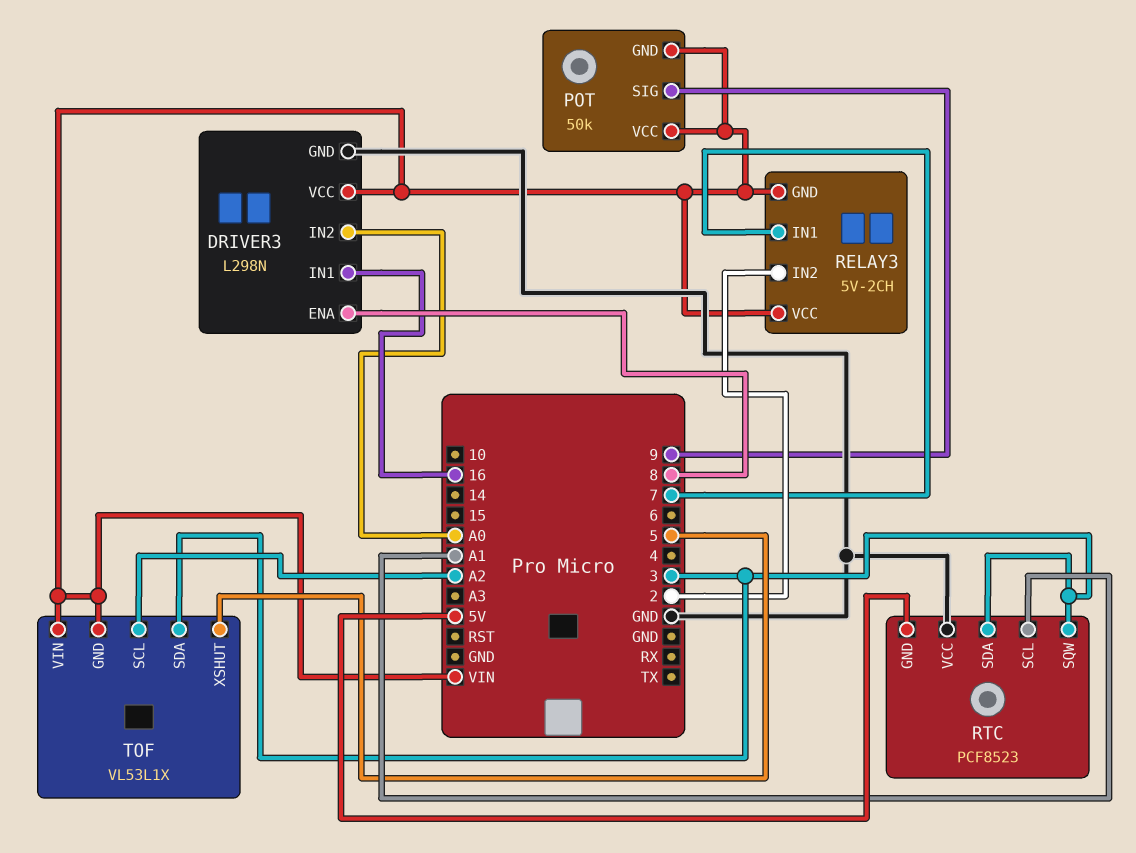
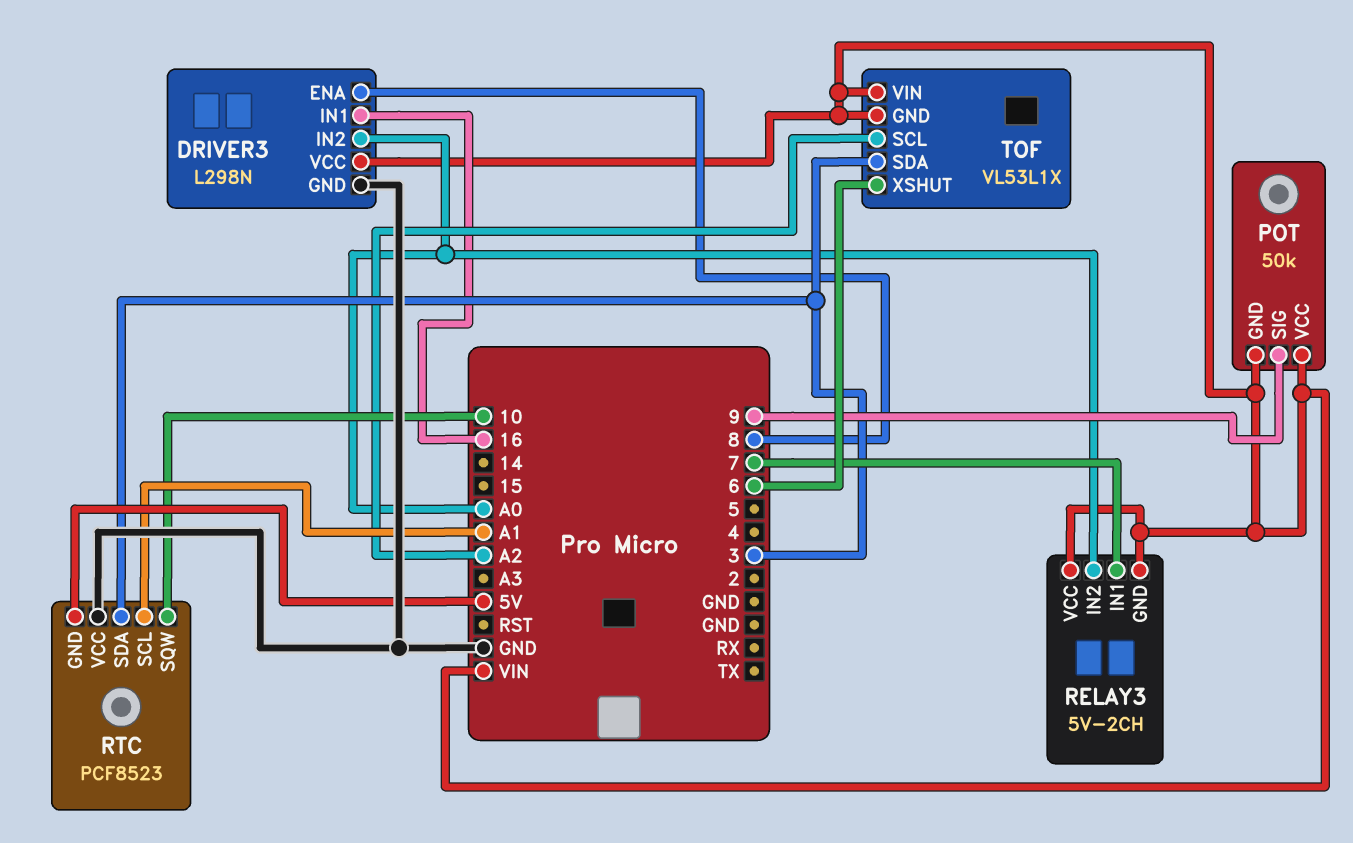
RELAY3 pin IN2: 2 -> A0
RTC pin SQW: 3 -> 10
TOF pin XSHUT: 5 -> 6

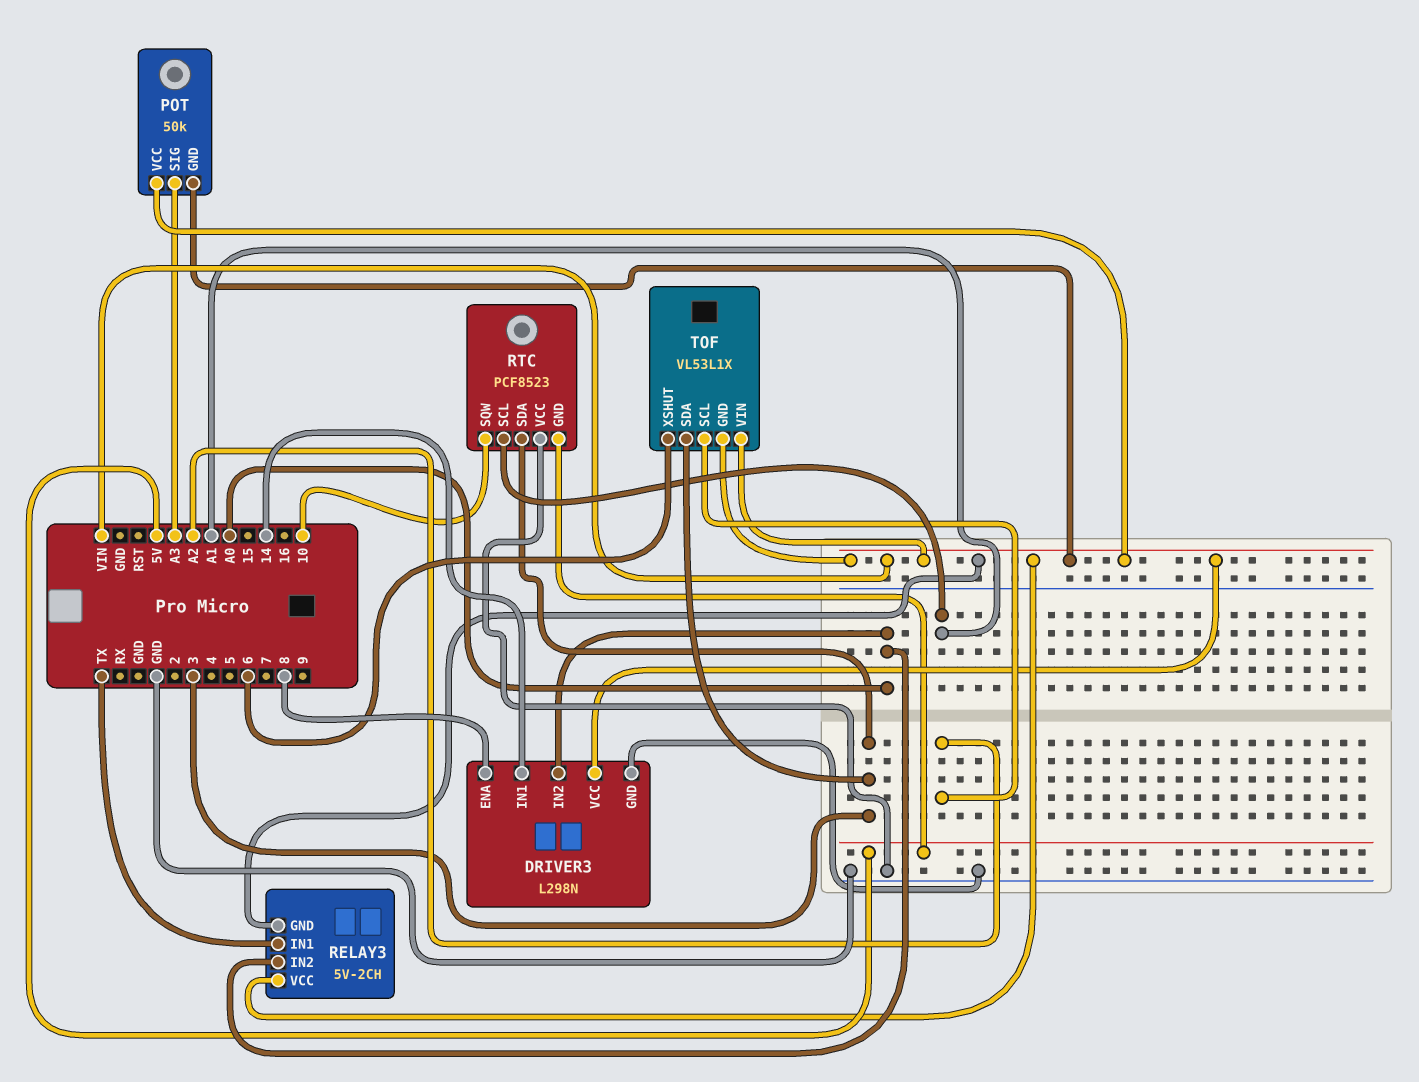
DRIVER3 pin IN1: 16 -> 14
POT pin SIG: 9 -> A3
RELAY3 pin IN1: 7 -> TX

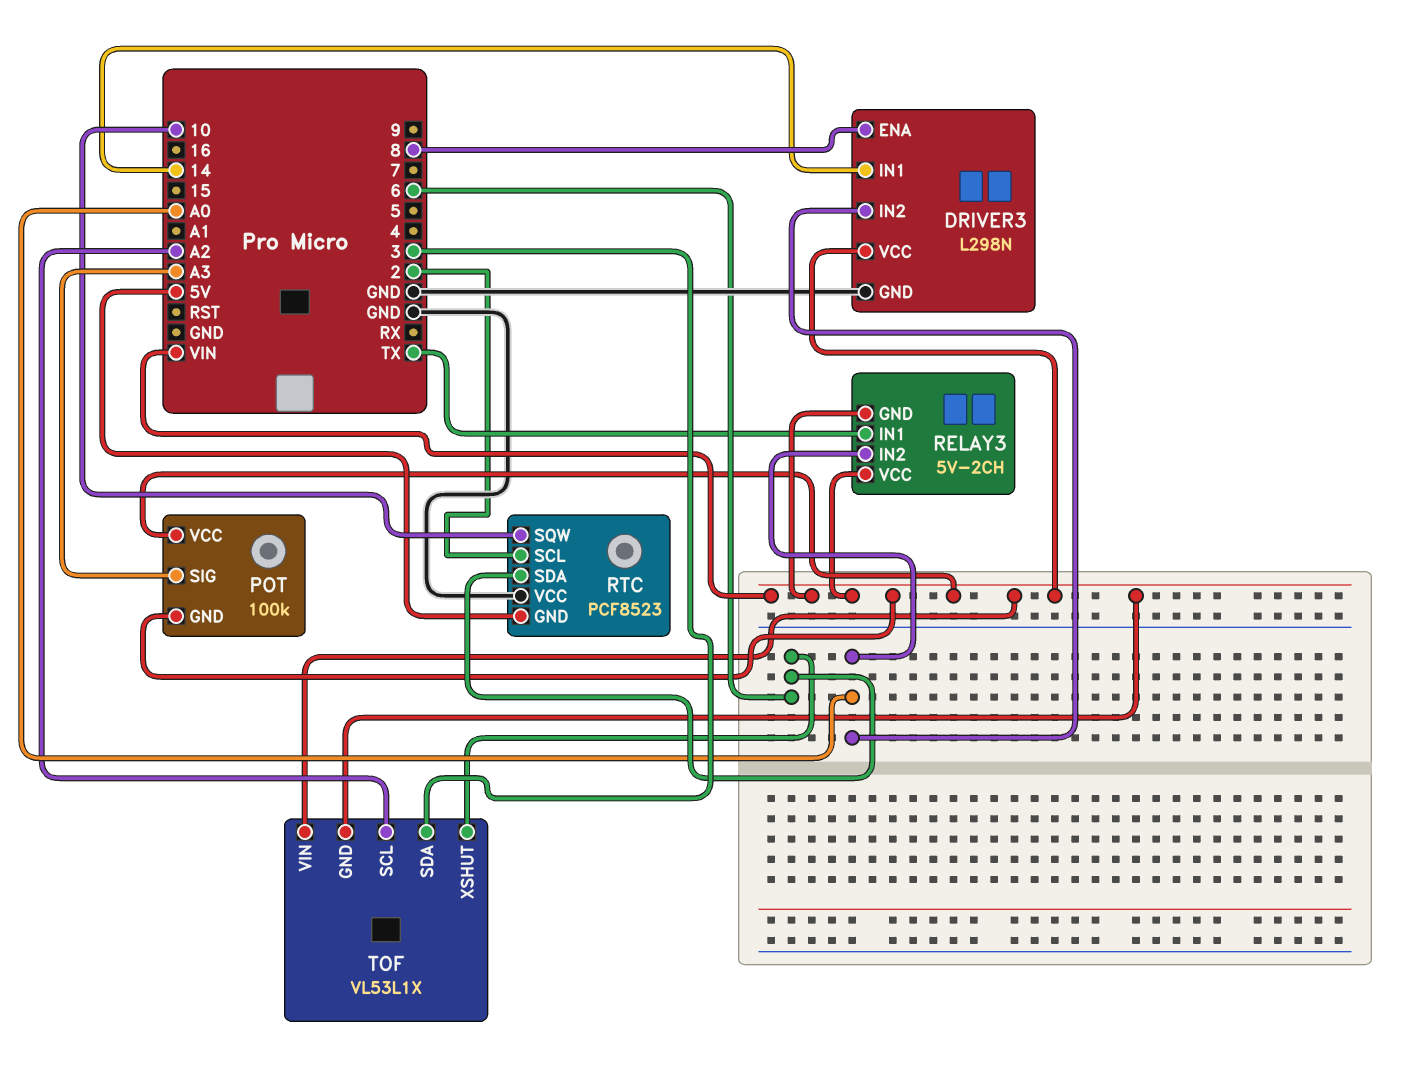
POT: 50k -> 100k
RTC pin SCL: A1 -> 2
RTC pin SDA: 3 -> 6

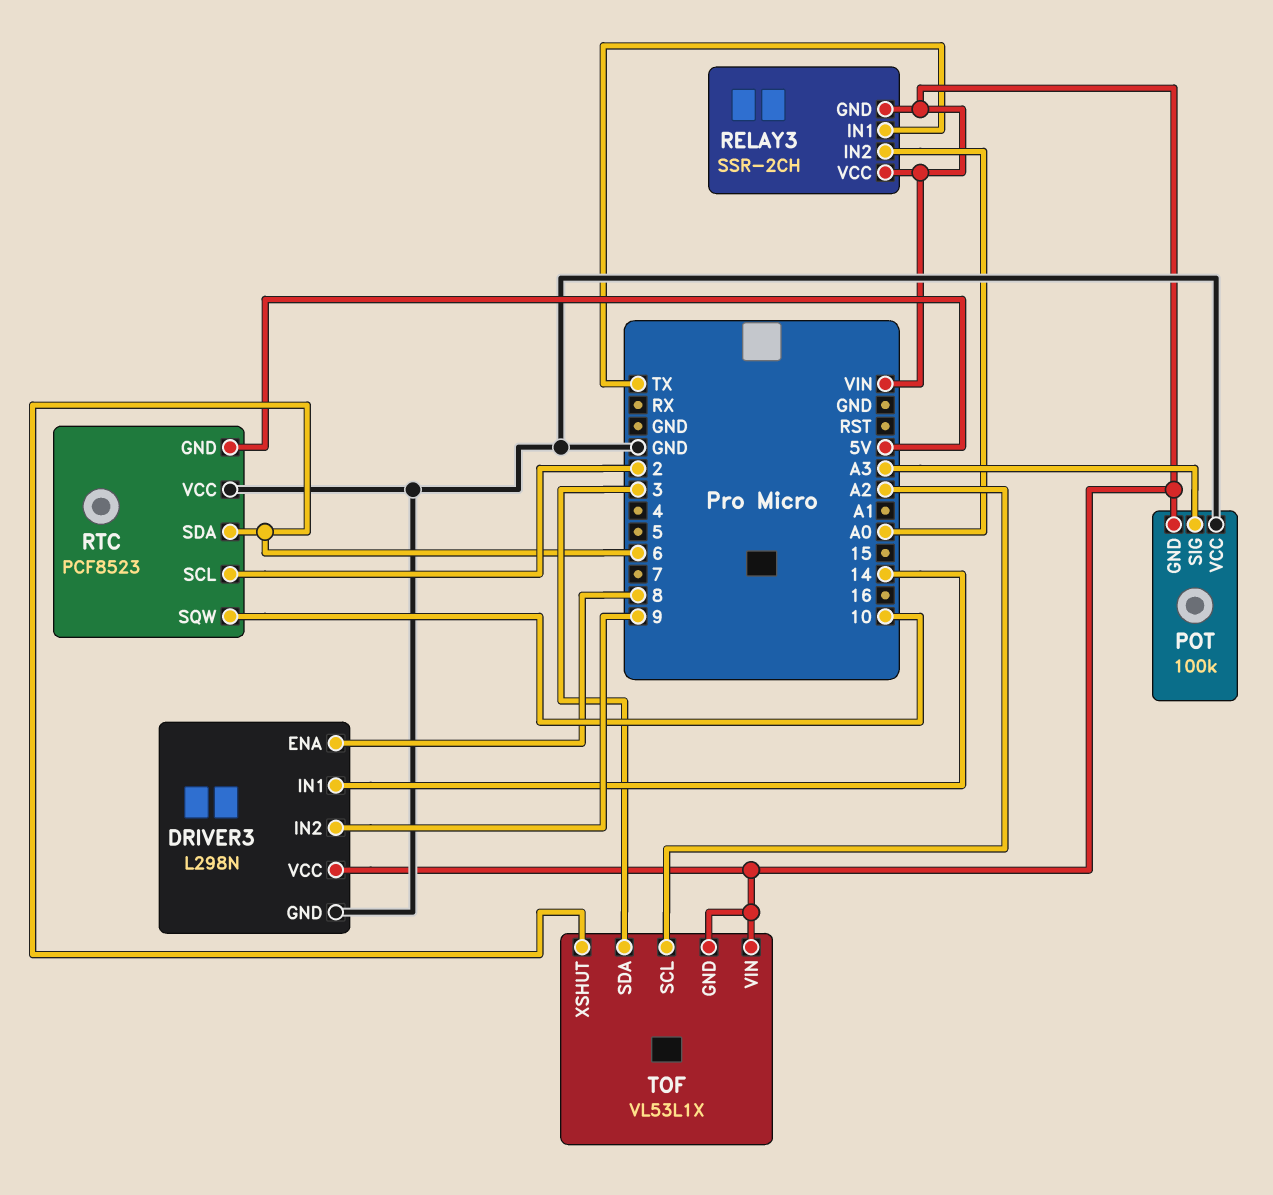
DRIVER3 pin IN2: A0 -> 9
POT pin VCC: VIN -> GND
RELAY3: 5V-2CH -> SSR-2CH

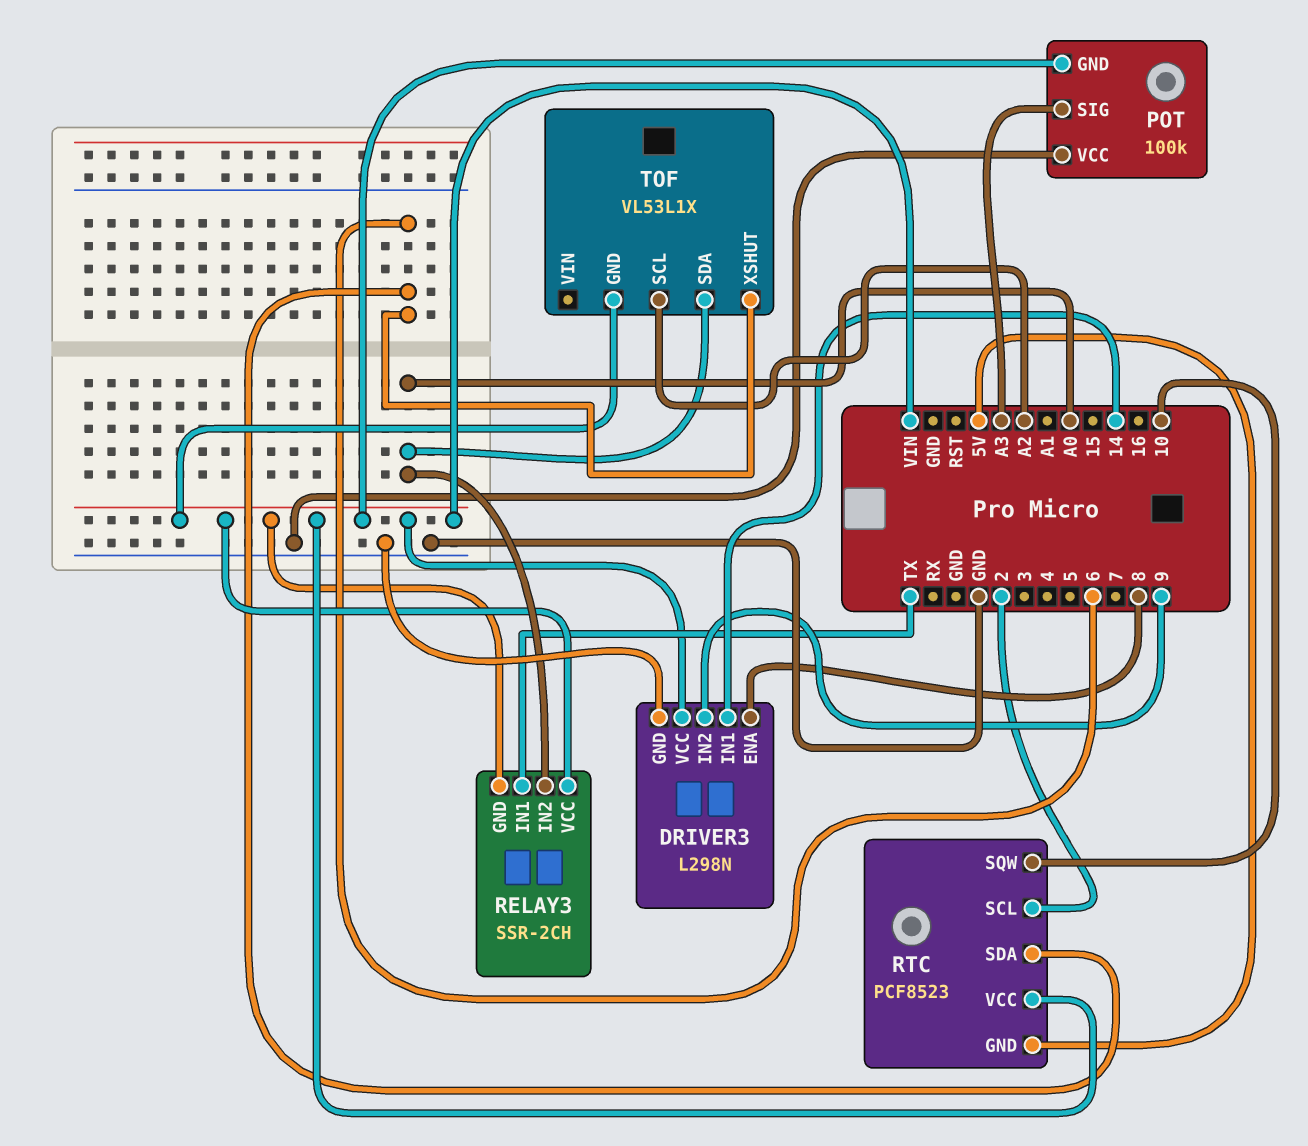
RTC pin VCC: GND -> VIN
TOF pin SDA: 3 -> A0
TOF pin VIN: VIN -> none

